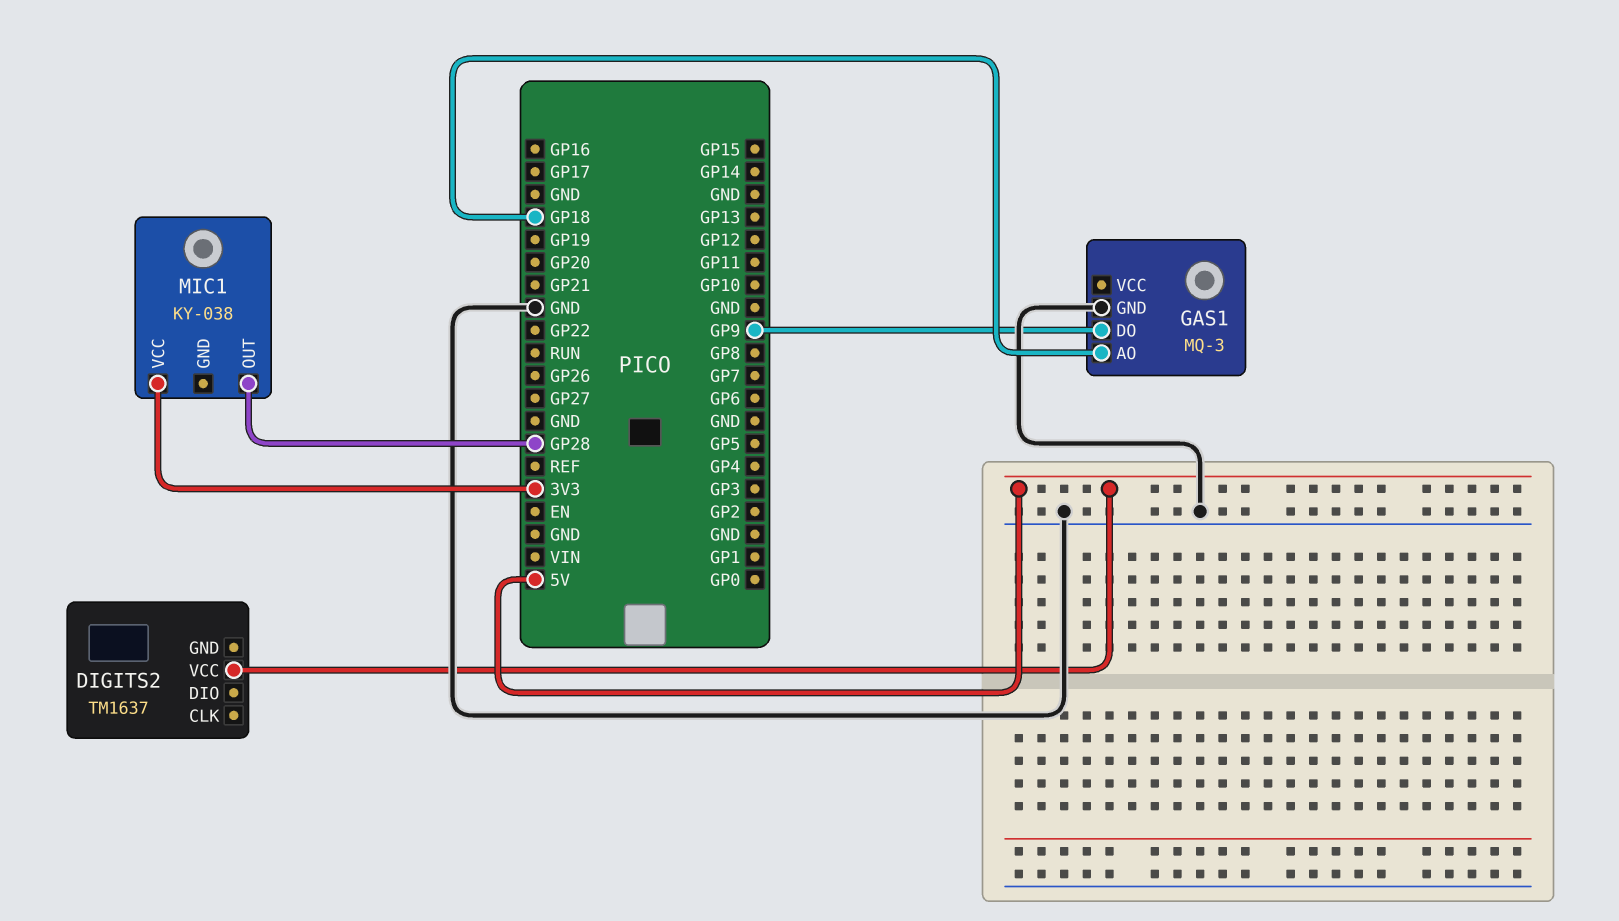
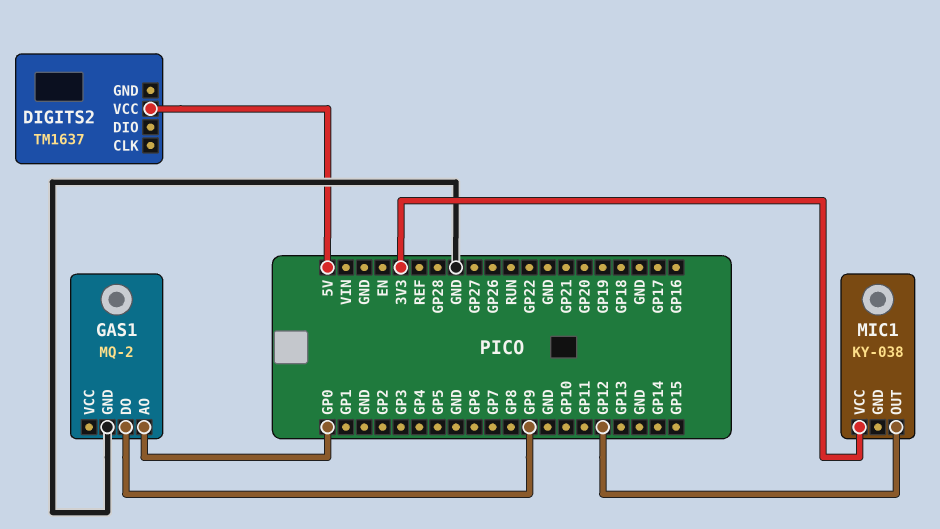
GAS1: MQ-3 -> MQ-2
GAS1 pin AO: GP18 -> GP0
MIC1 pin OUT: GP28 -> GP12

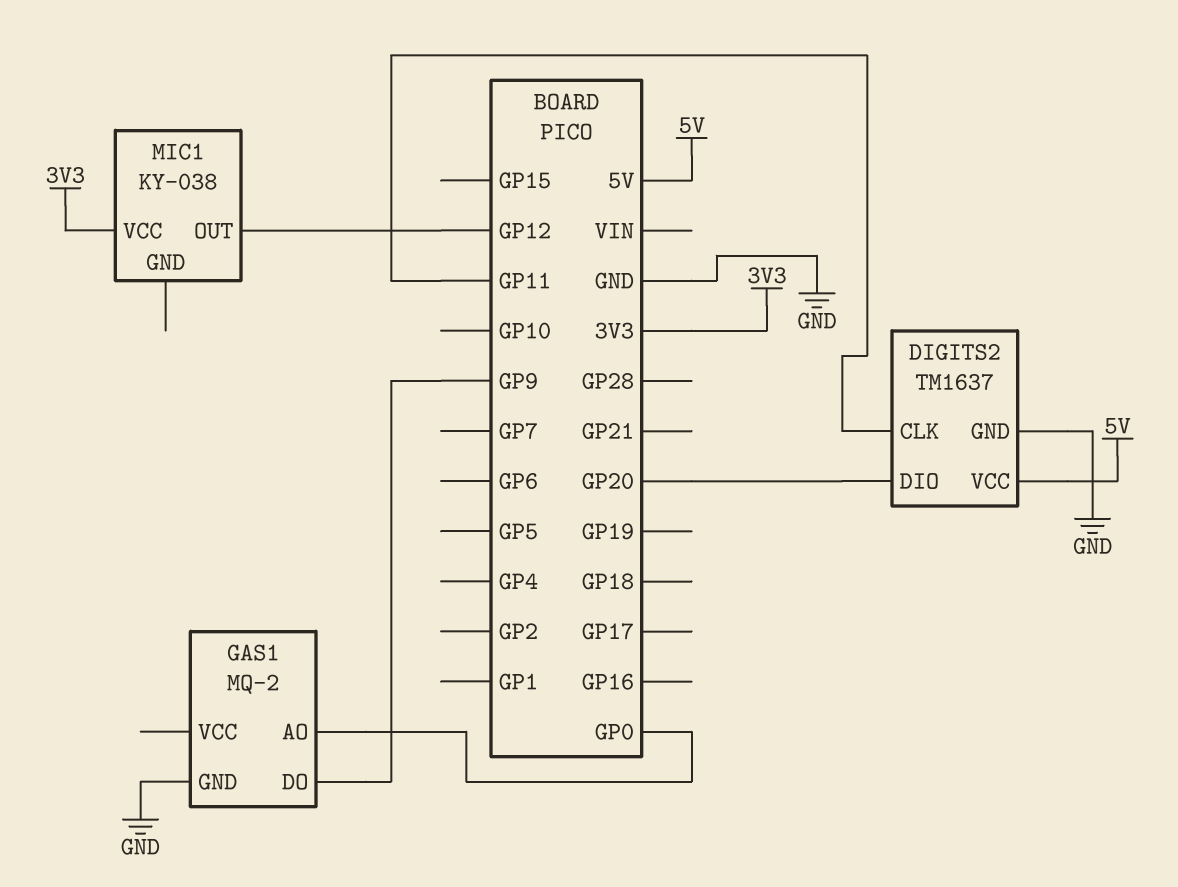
DIGITS2 pin CLK: none -> GP11
DIGITS2 pin DIO: none -> GP20
DIGITS2 pin GND: none -> GND

